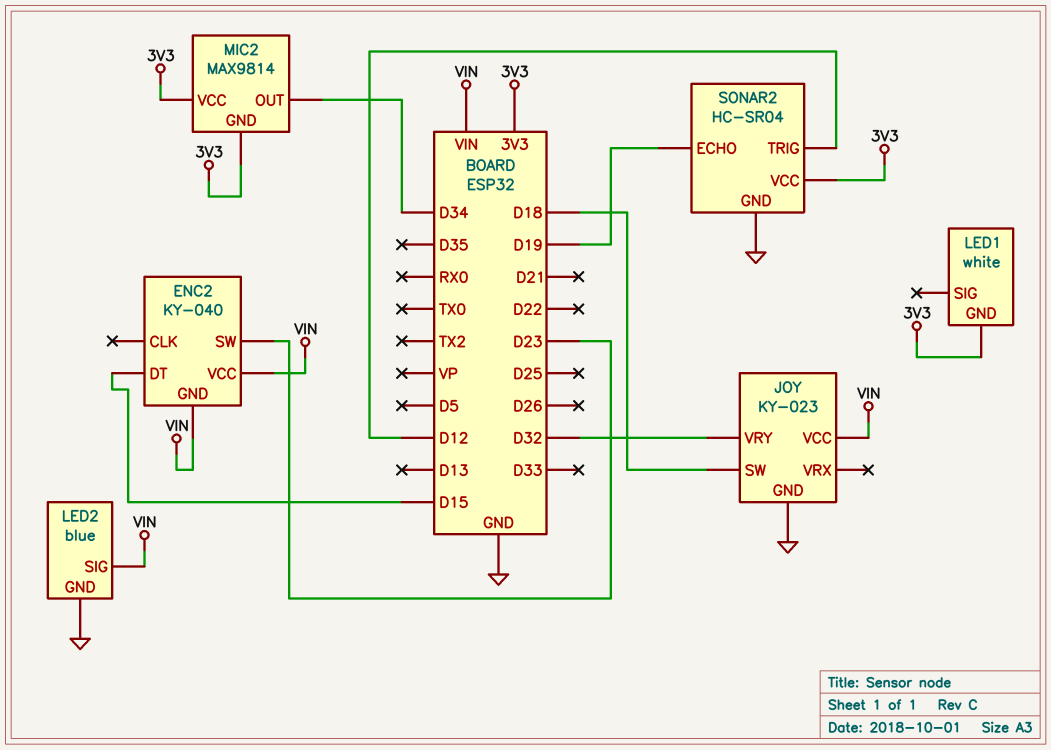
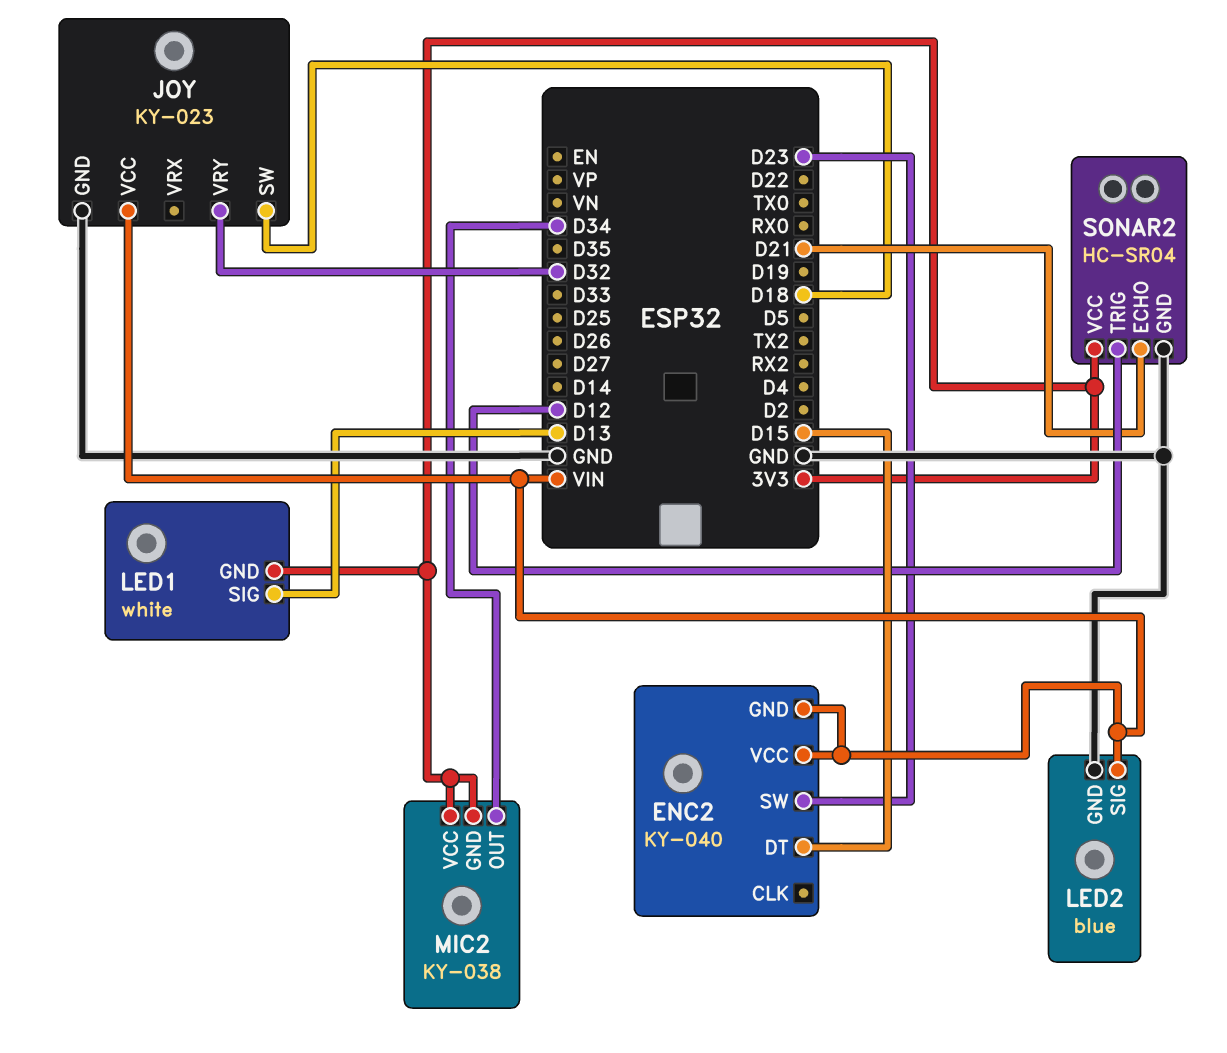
LED1 pin SIG: none -> D13
MIC2: MAX9814 -> KY-038
SONAR2 pin ECHO: D19 -> D21

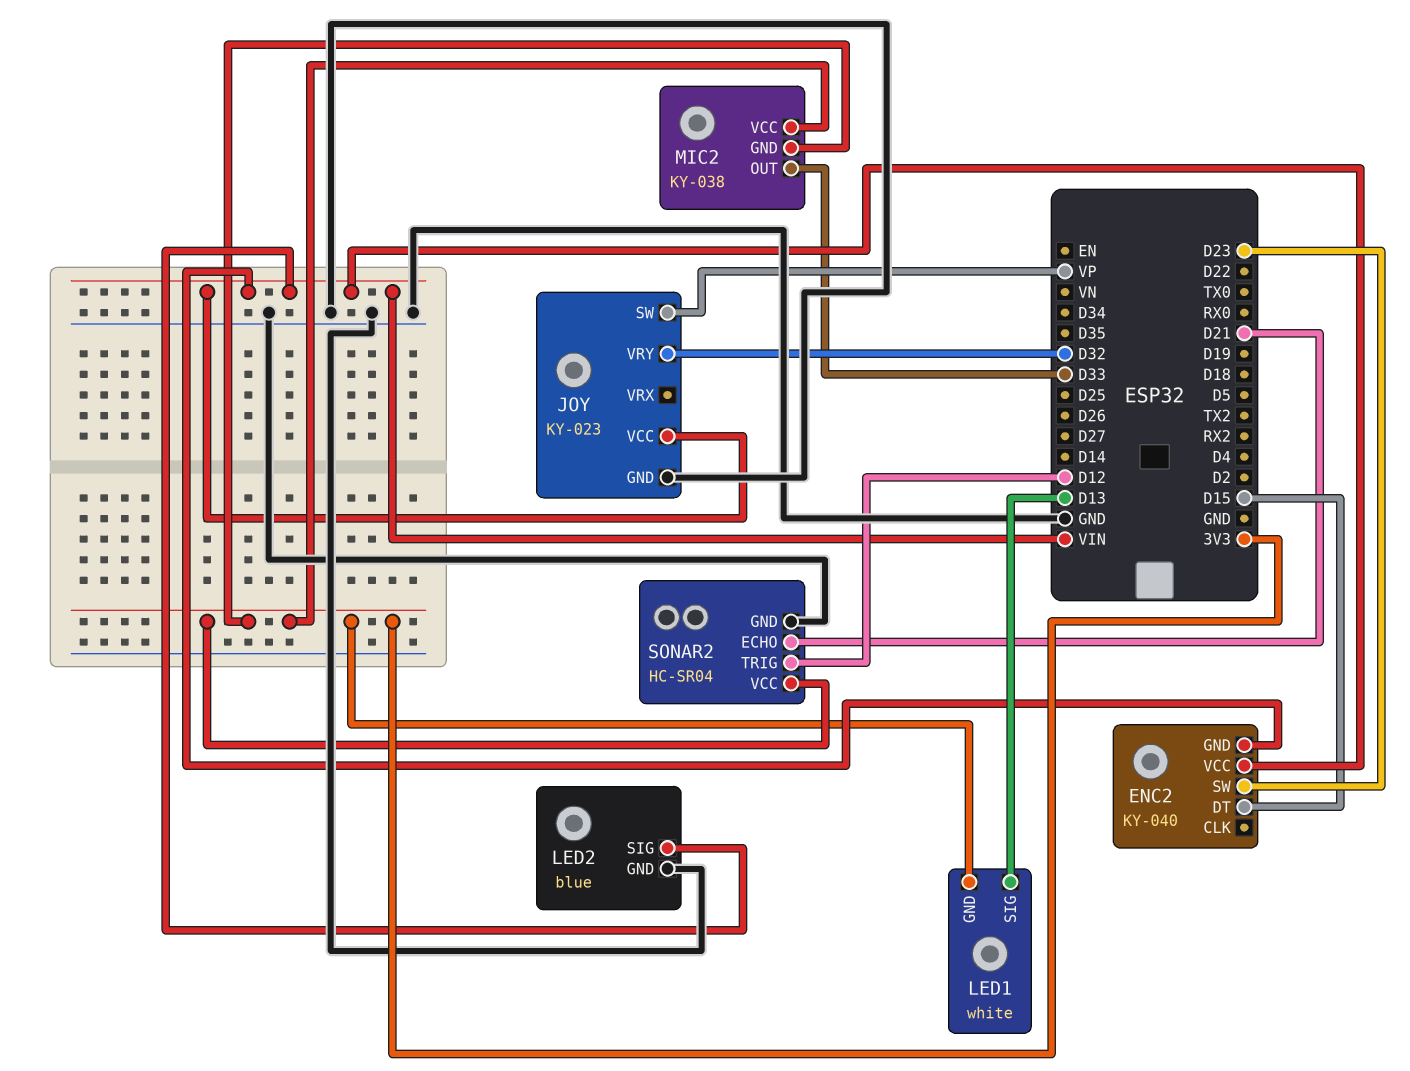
JOY pin SW: D18 -> VP
MIC2 pin OUT: D34 -> D33

